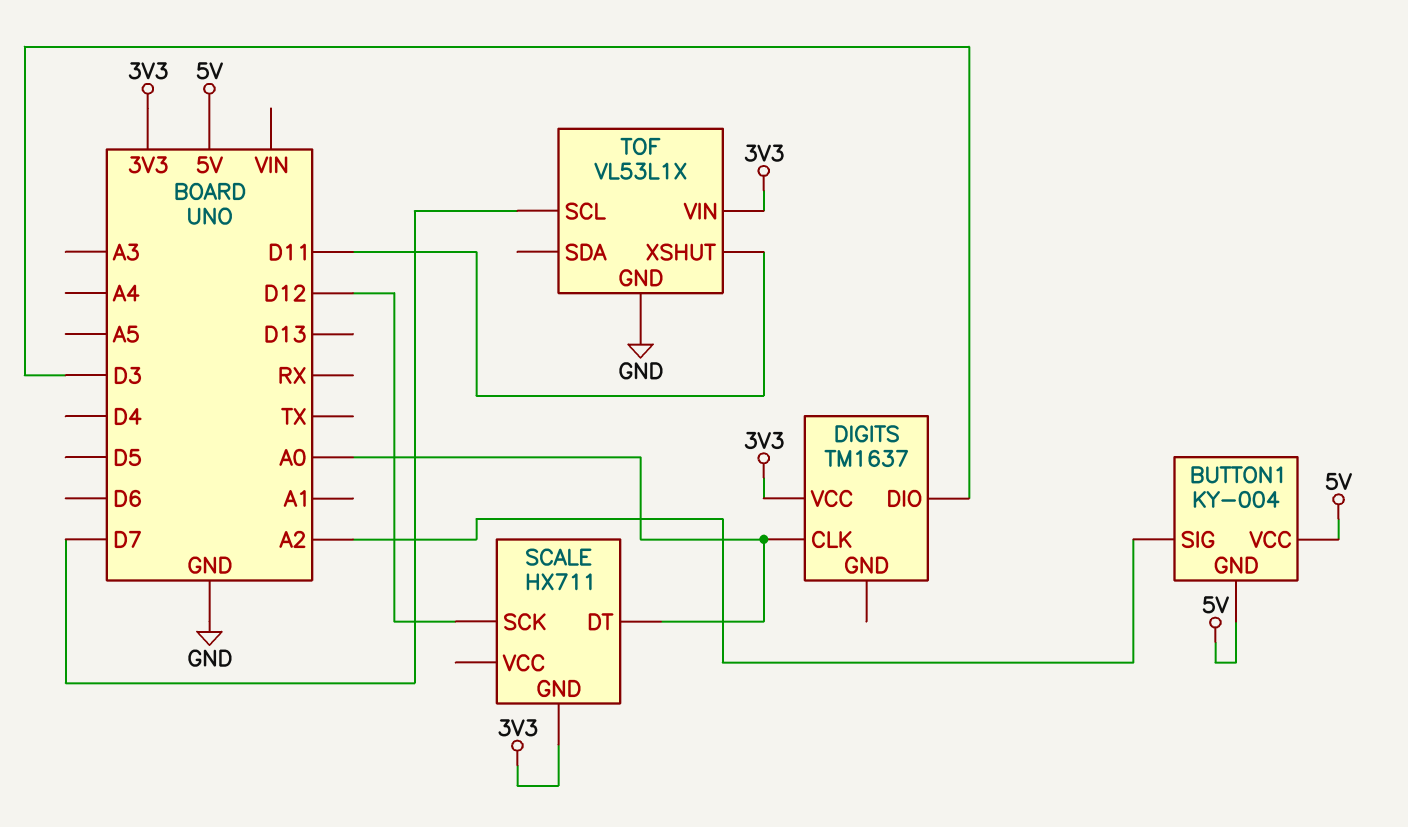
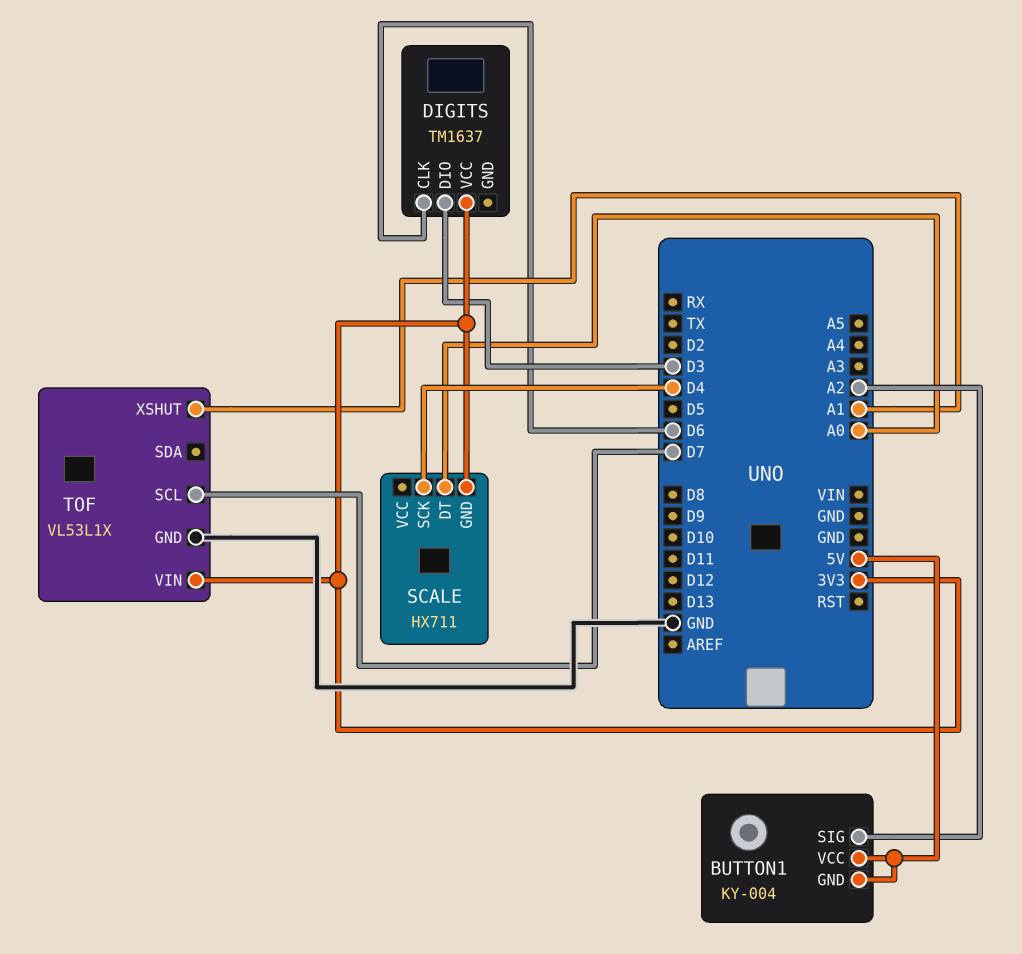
DIGITS pin CLK: A0 -> D6
SCALE pin SCK: D12 -> D4
TOF pin XSHUT: D11 -> A1

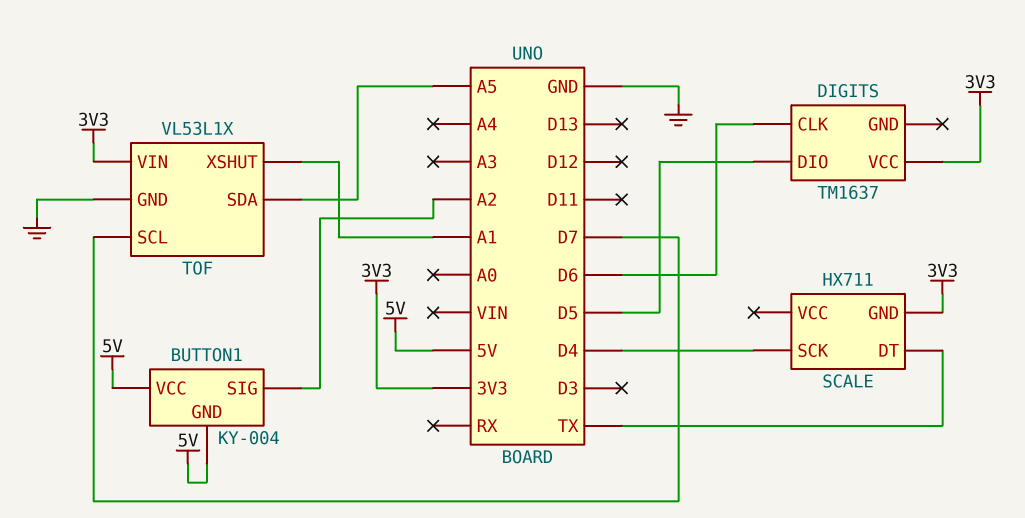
DIGITS pin DIO: D3 -> D5
SCALE pin DT: A0 -> TX
TOF pin SDA: none -> A5

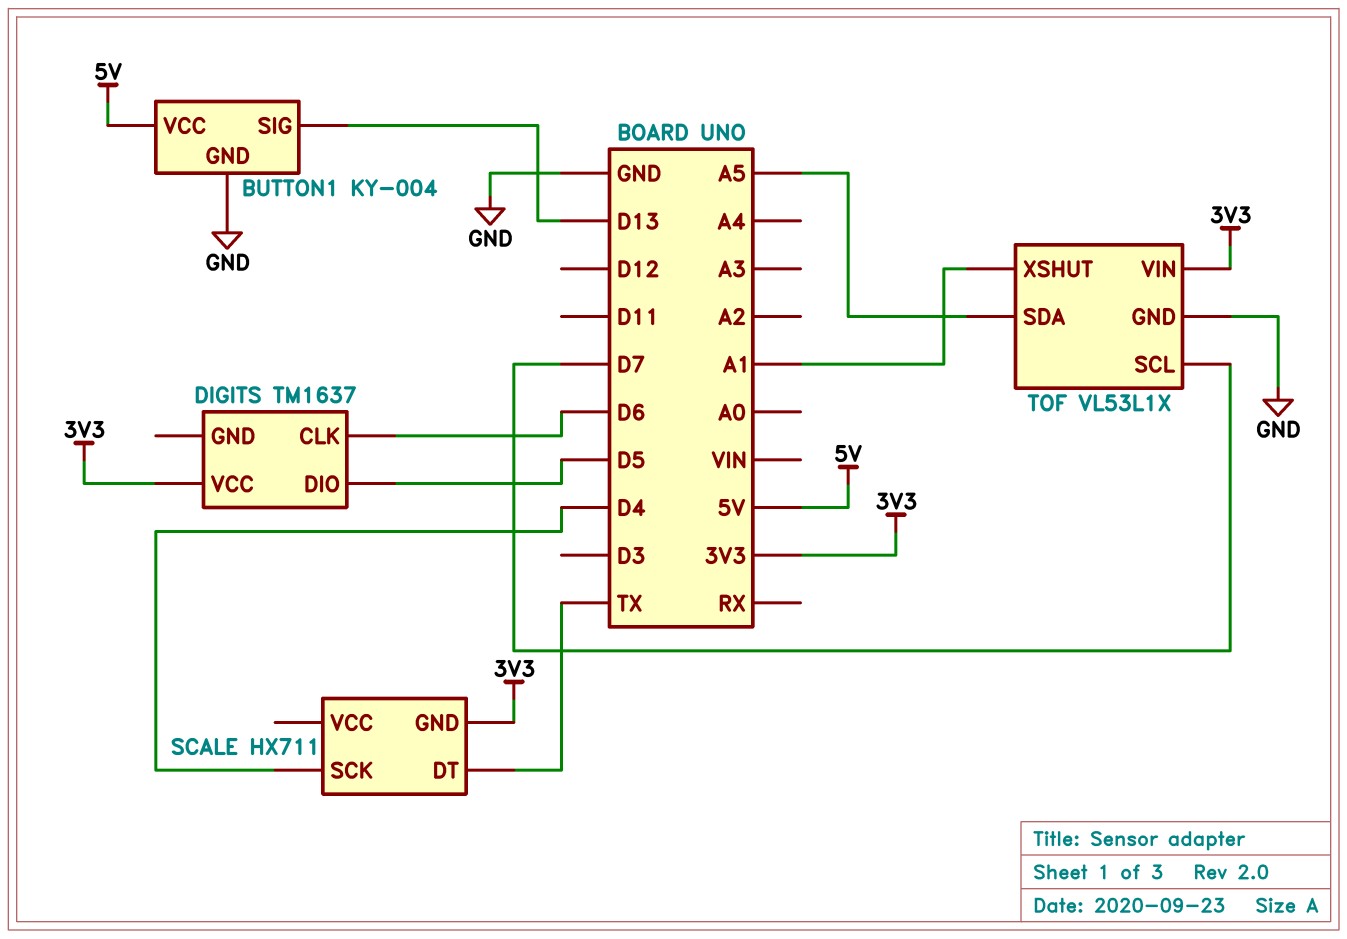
BUTTON1 pin GND: 5V -> GND
BUTTON1 pin SIG: A2 -> D13

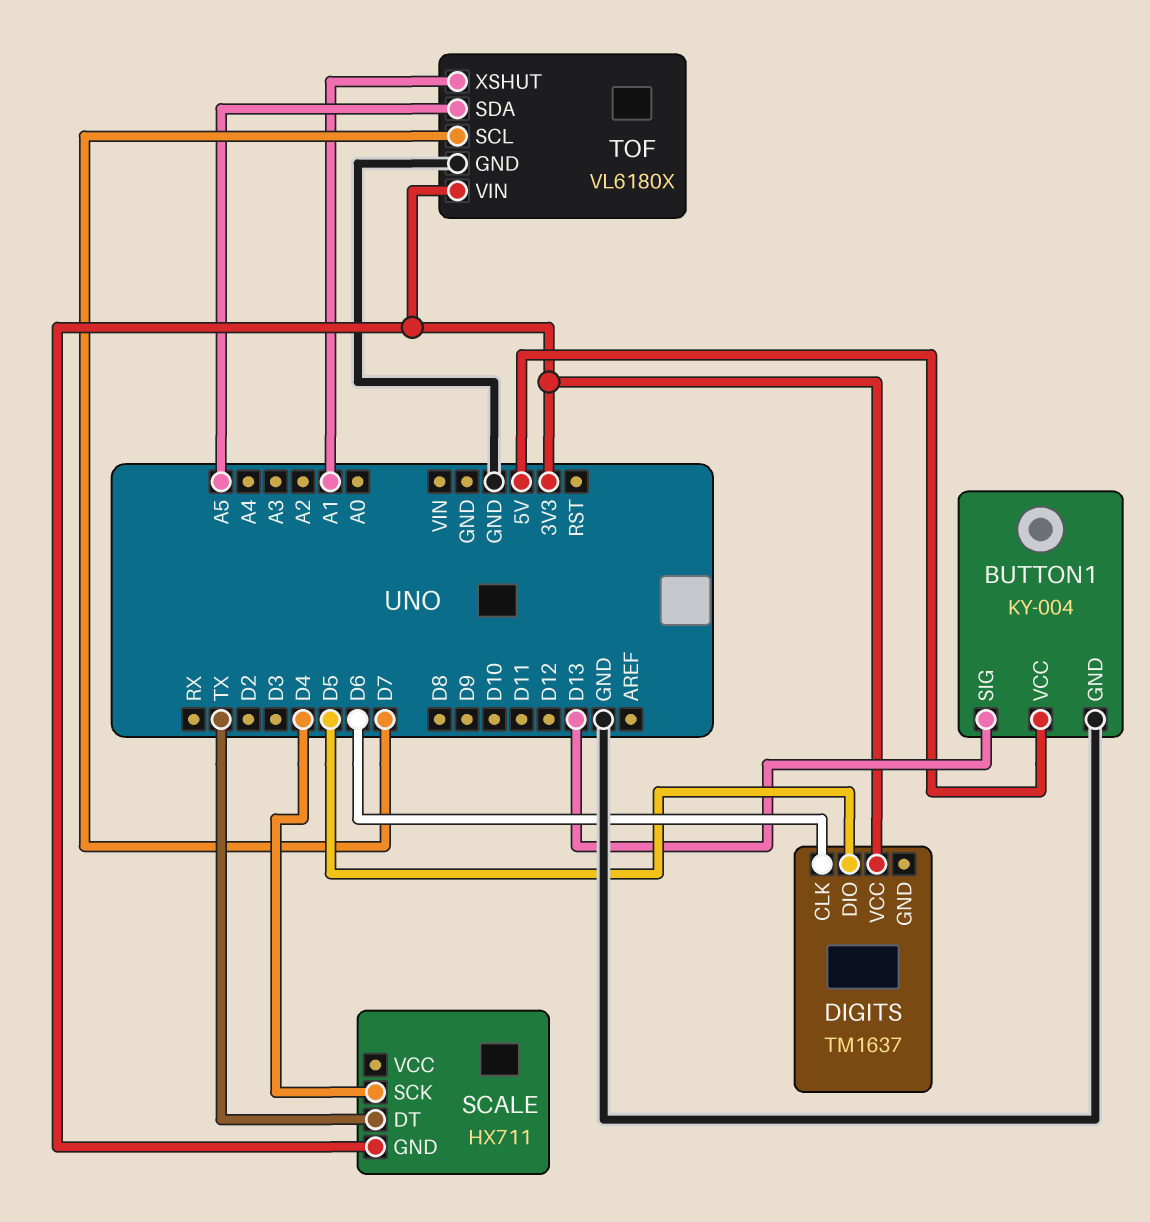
TOF: VL53L1X -> VL6180X

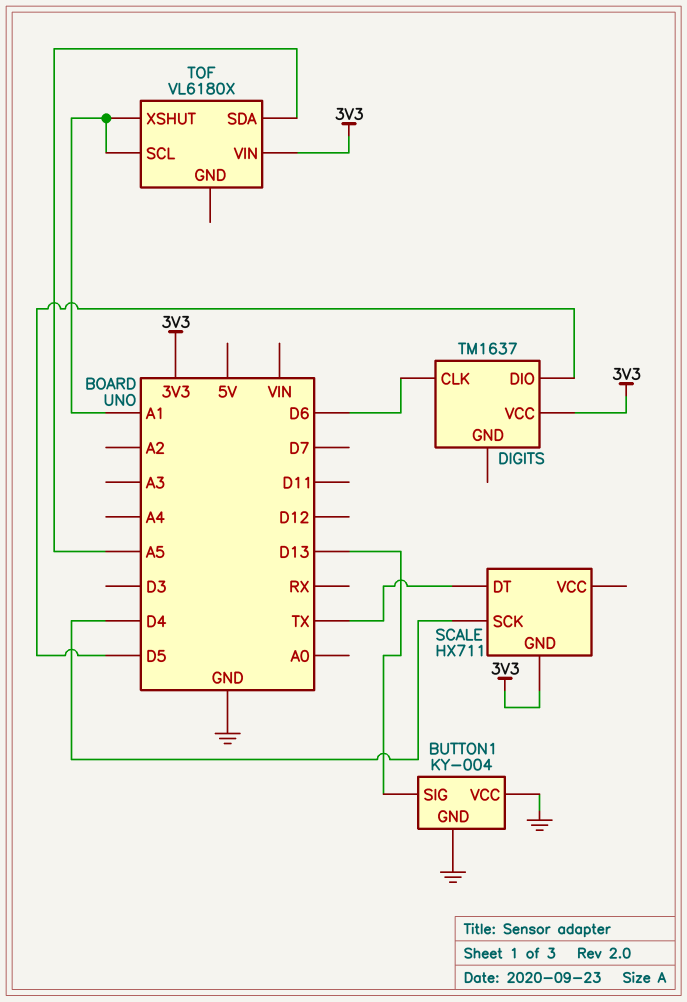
BUTTON1 pin VCC: 5V -> GND
TOF pin GND: GND -> none
TOF pin SCL: D7 -> A1

